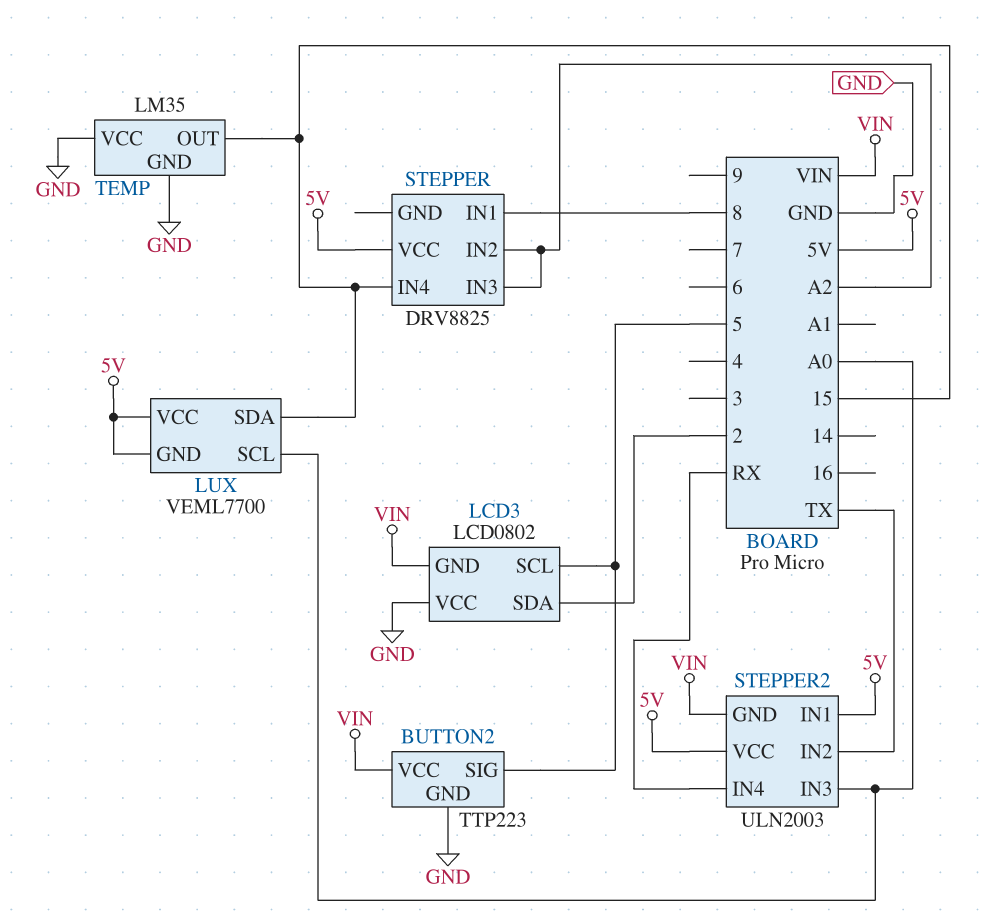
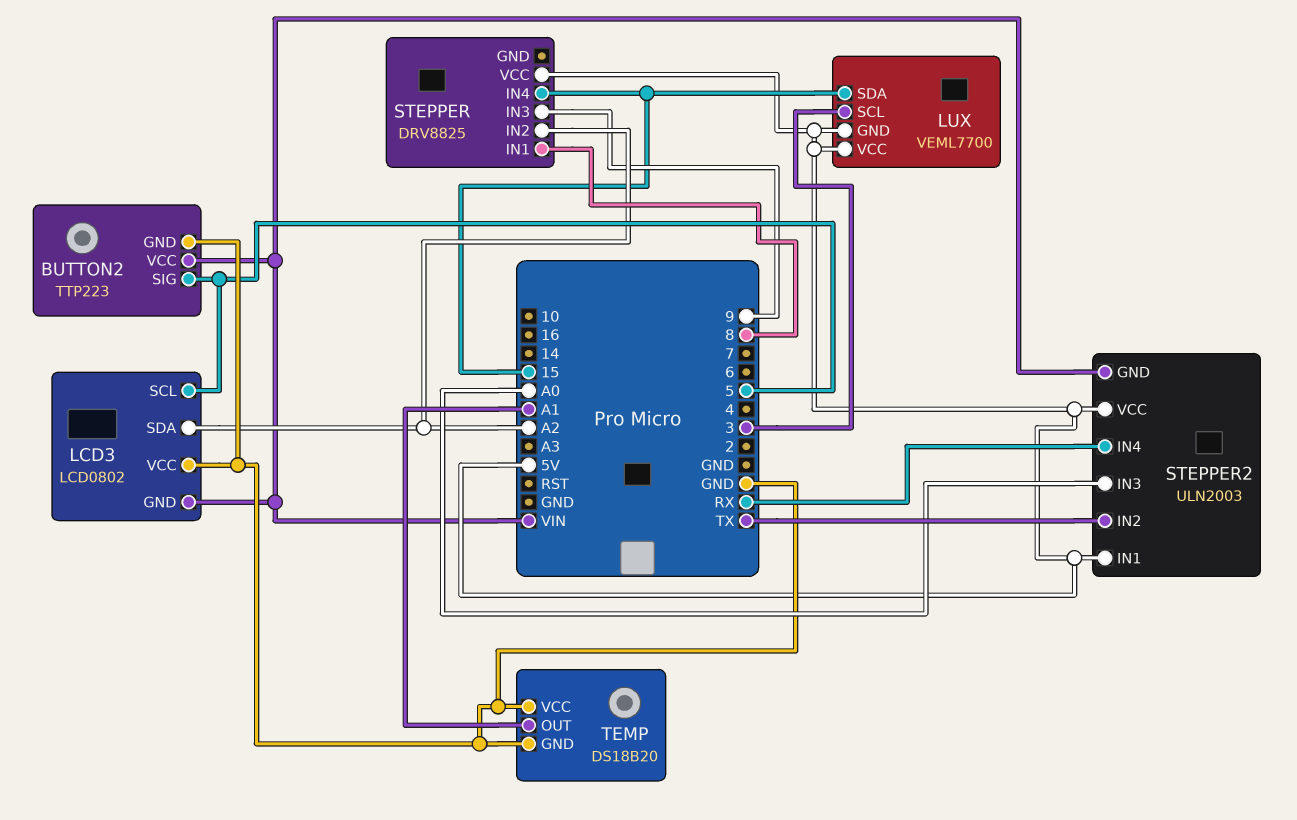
LCD3 pin SDA: 2 -> A2
LUX pin SCL: A0 -> 3
STEPPER pin IN3: A2 -> 9
TEMP: LM35 -> DS18B20
TEMP pin OUT: 15 -> A1

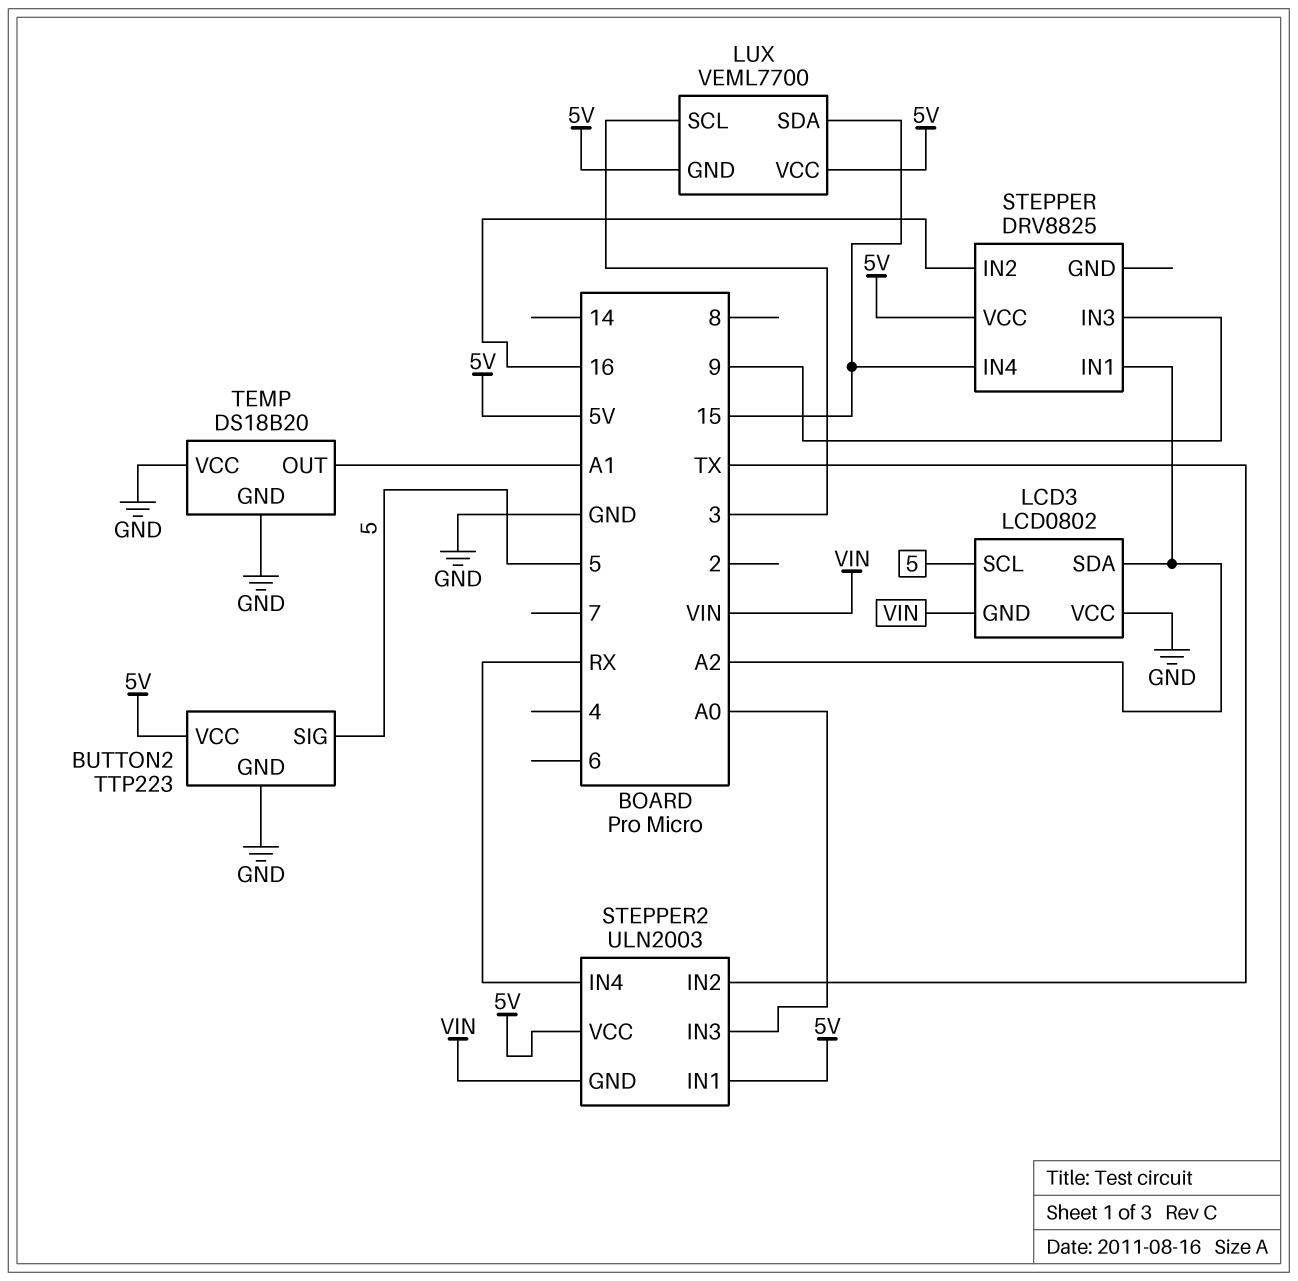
BUTTON2 pin VCC: VIN -> 5V
STEPPER pin IN1: 8 -> A2
STEPPER pin IN2: A2 -> 16

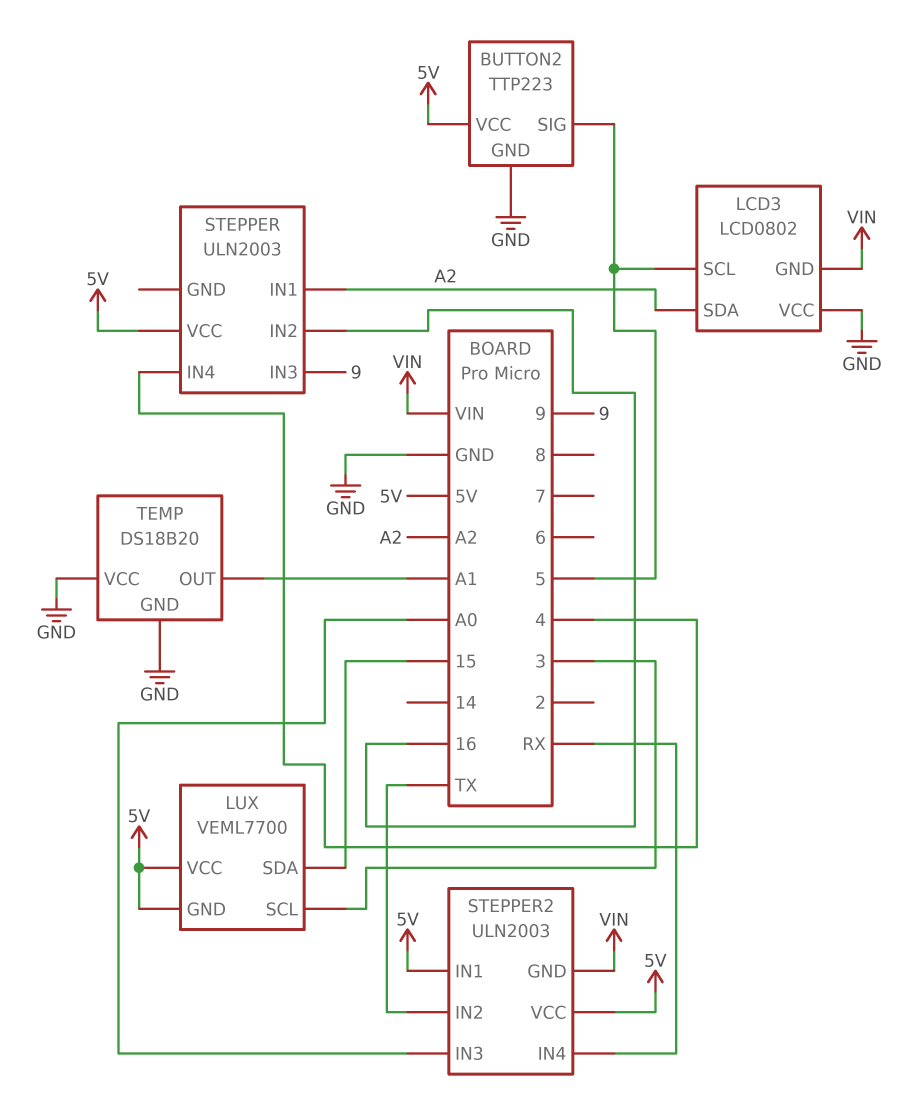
STEPPER: DRV8825 -> ULN2003
STEPPER pin IN4: 15 -> 4

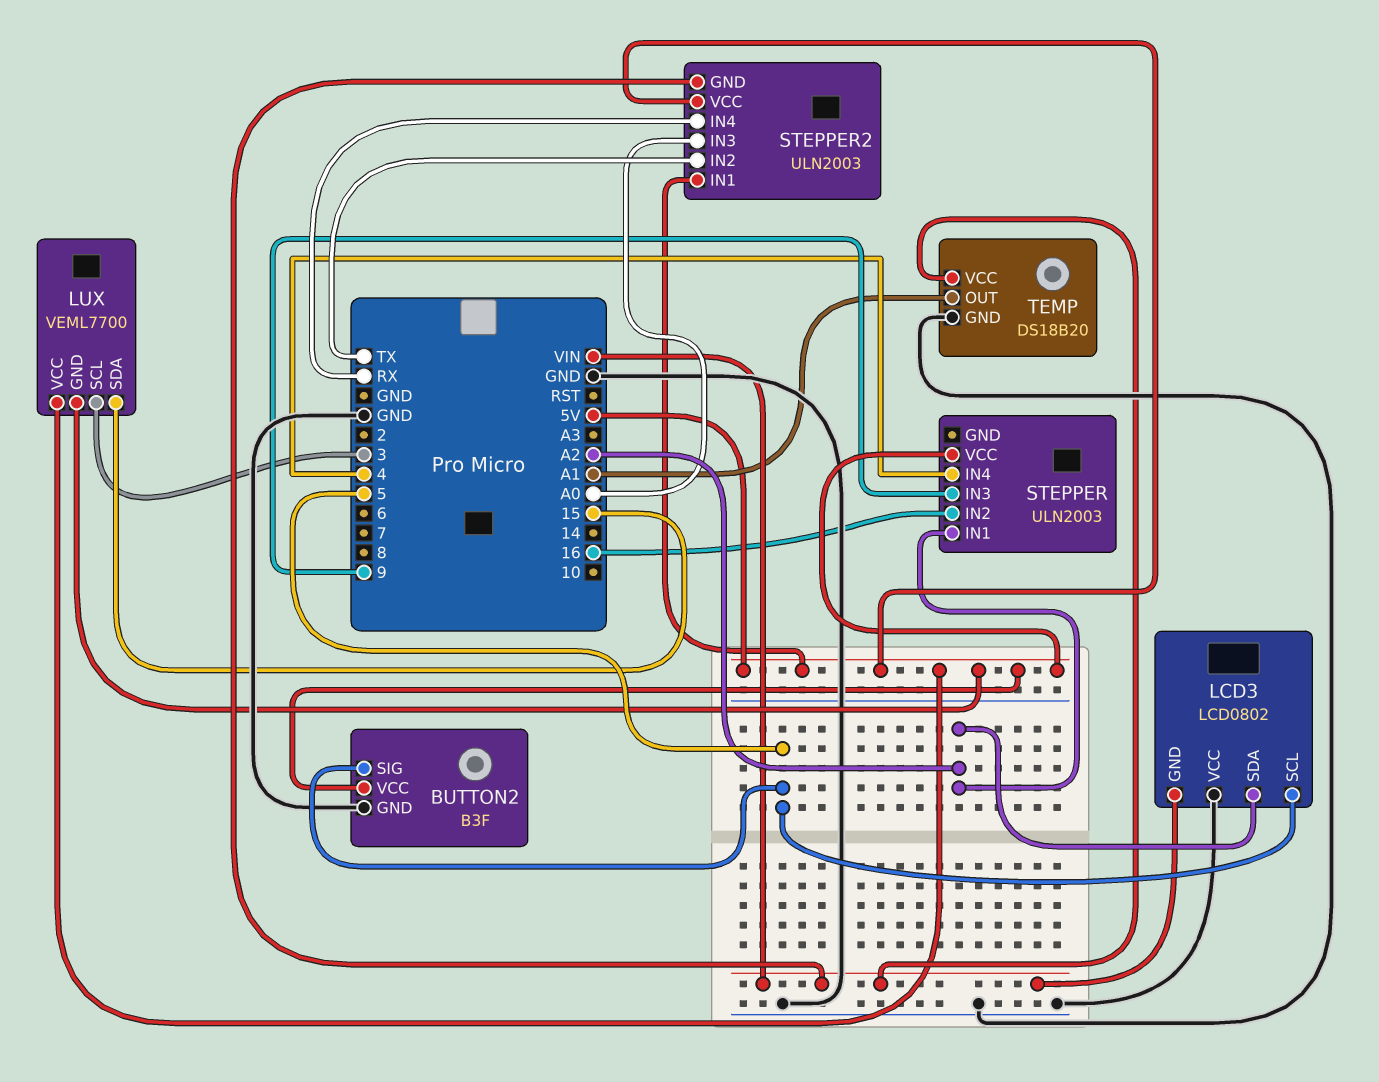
BUTTON2: TTP223 -> B3F
TEMP pin VCC: GND -> VIN

